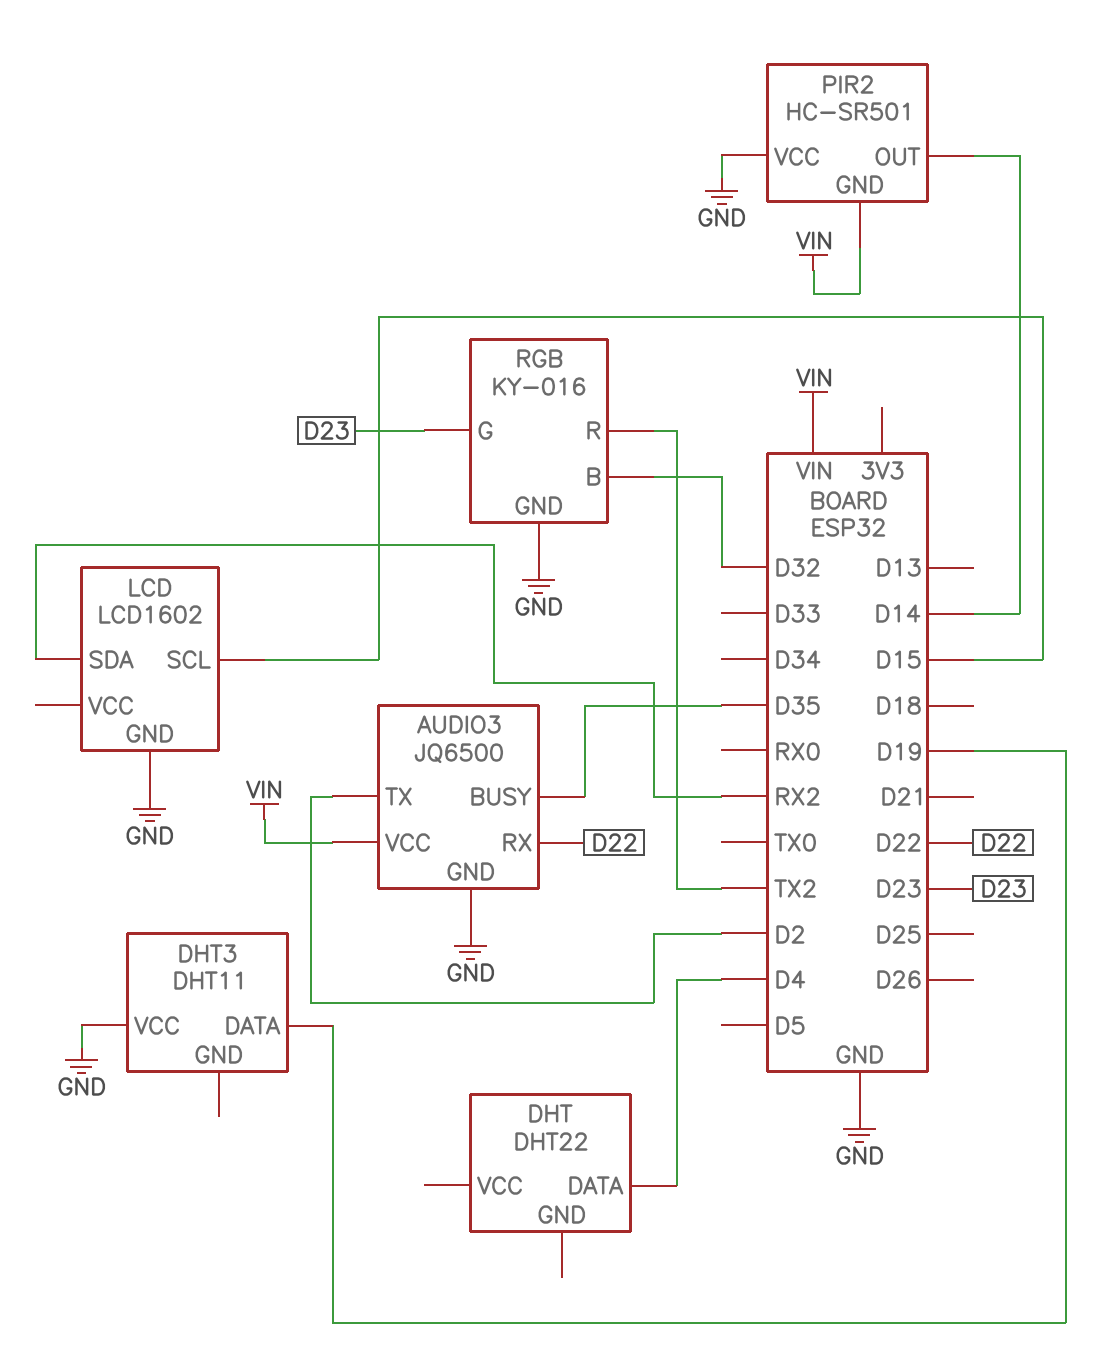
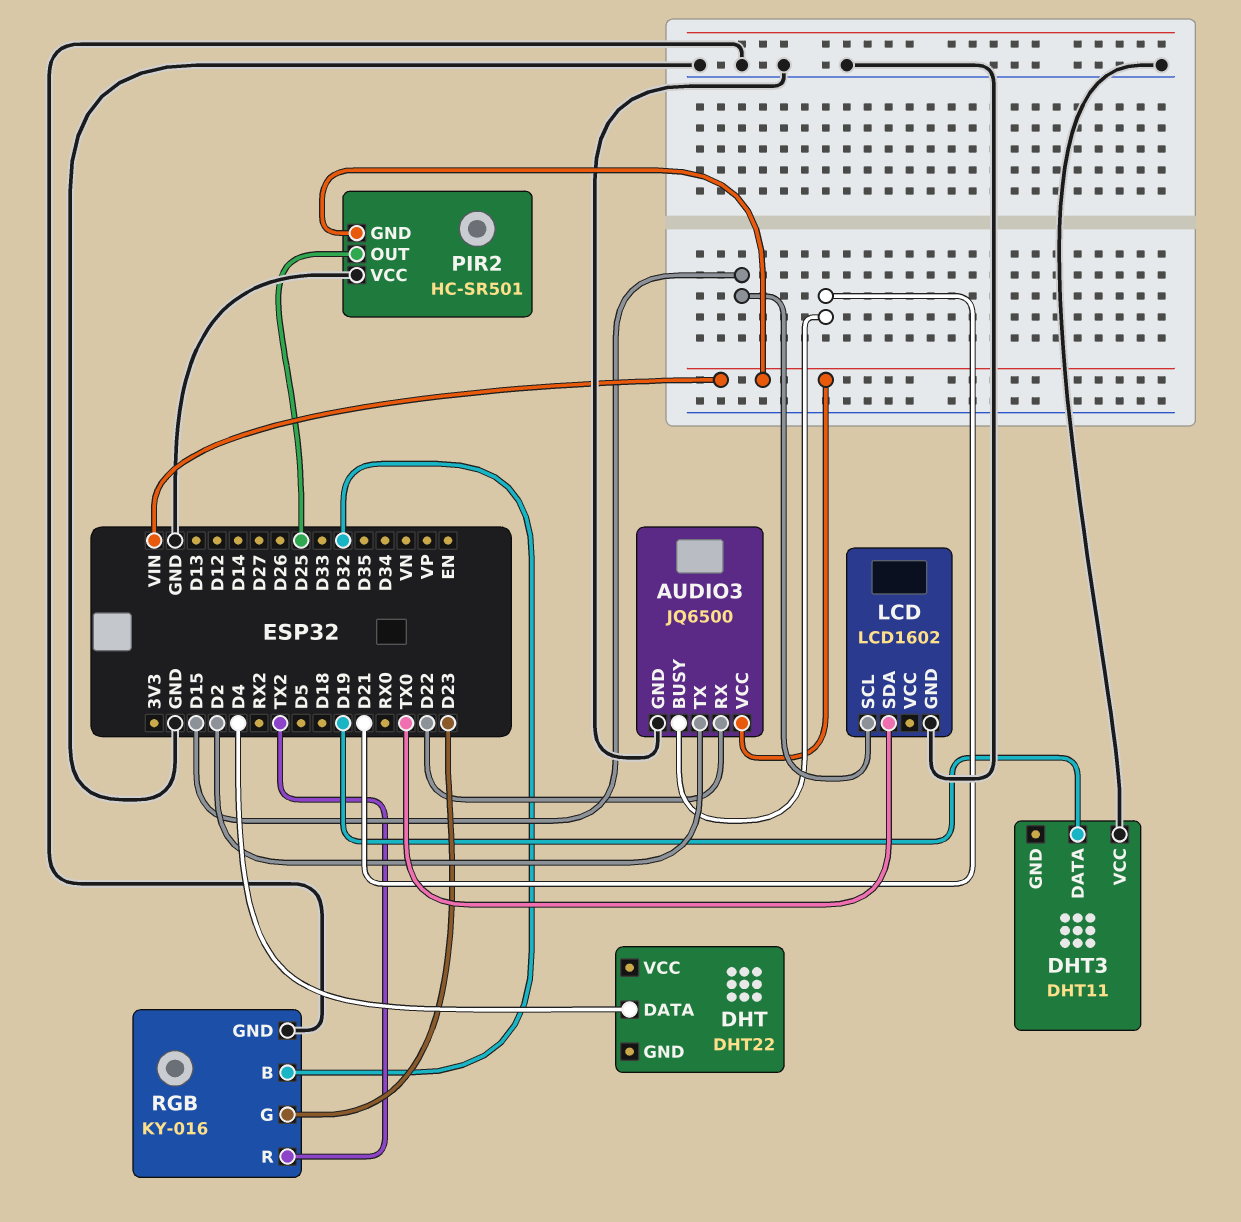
AUDIO3 pin BUSY: D35 -> D21
LCD pin SDA: RX2 -> TX0
PIR2 pin OUT: D14 -> D25

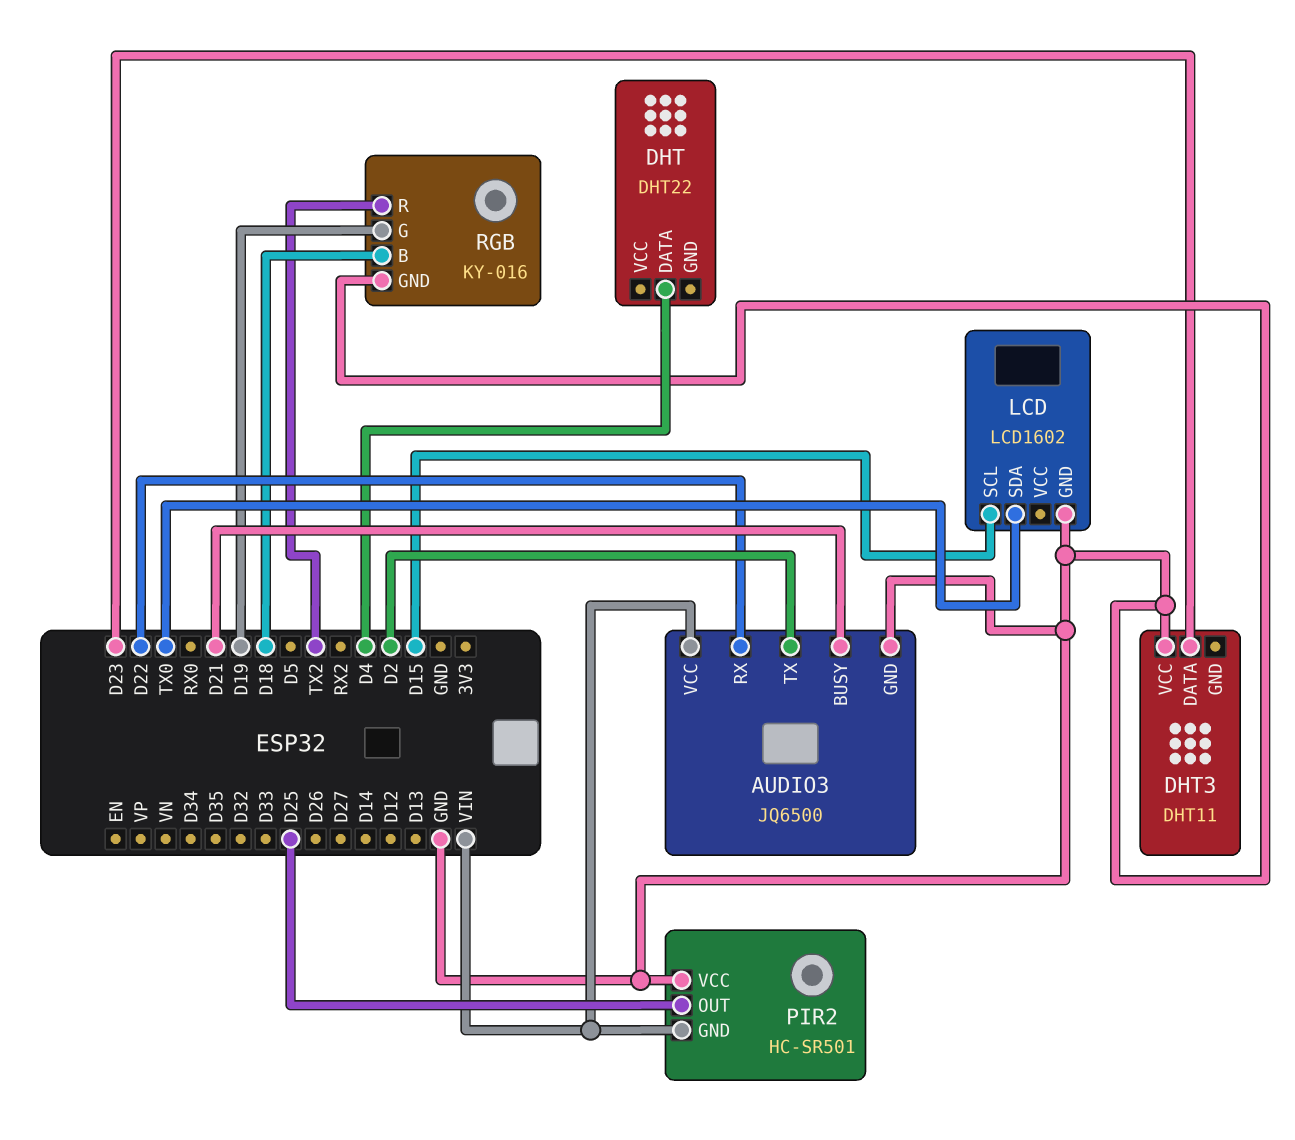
DHT3 pin DATA: D19 -> D23
RGB pin B: D32 -> D18
RGB pin G: D23 -> D19

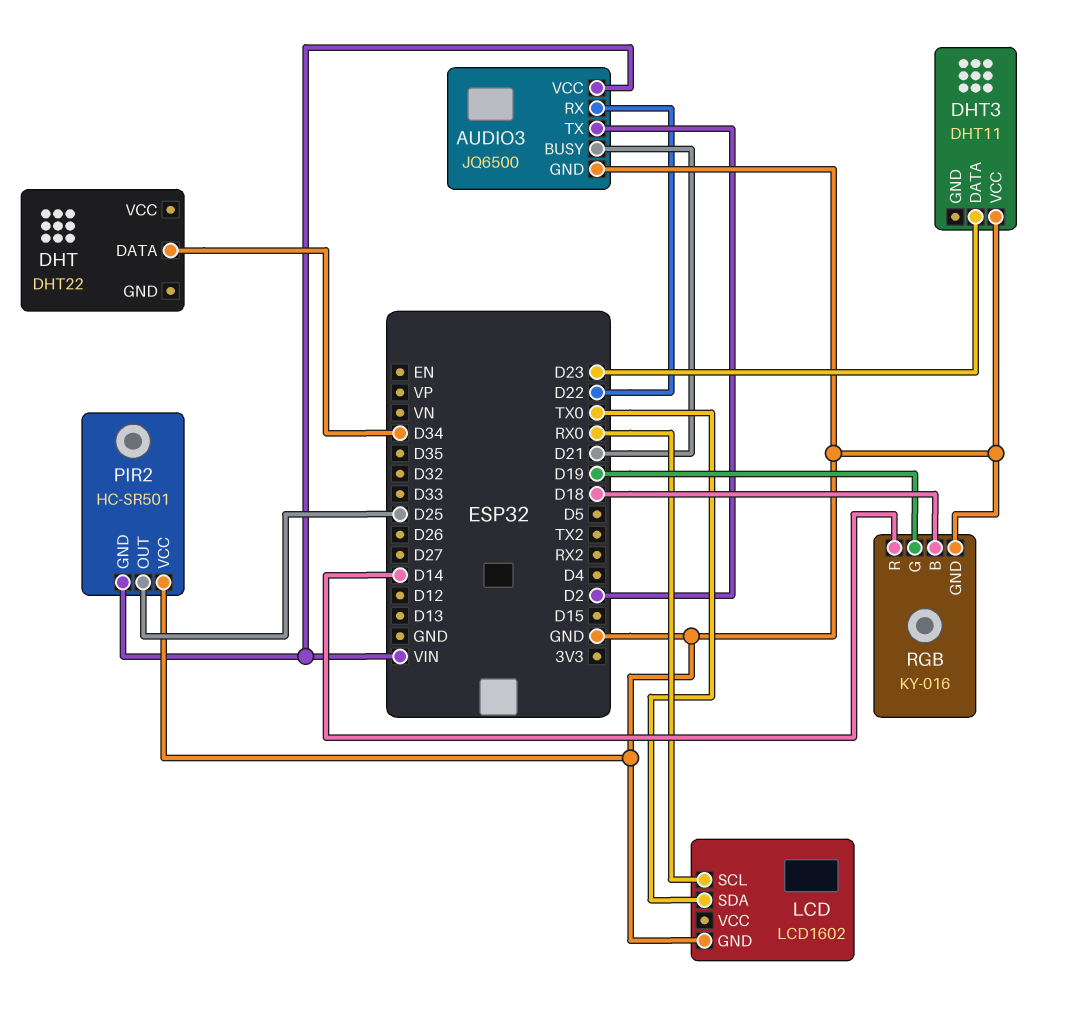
DHT pin DATA: D4 -> D34
LCD pin SCL: D15 -> RX0
RGB pin R: TX2 -> D14

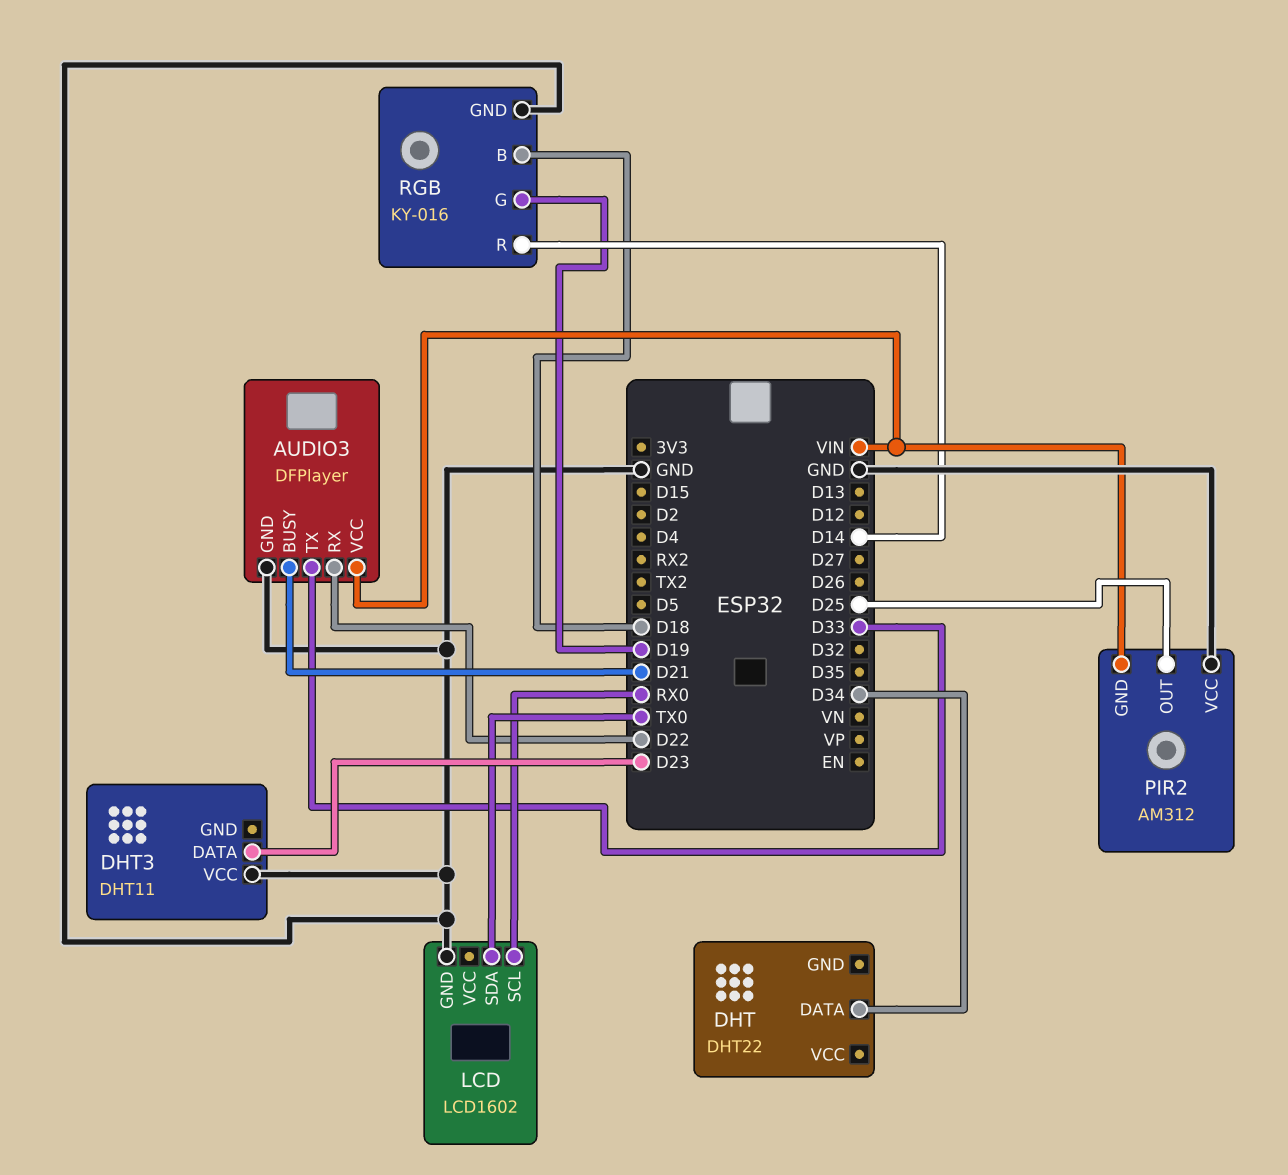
AUDIO3: JQ6500 -> DFPlayer
AUDIO3 pin TX: D2 -> D33
PIR2: HC-SR501 -> AM312

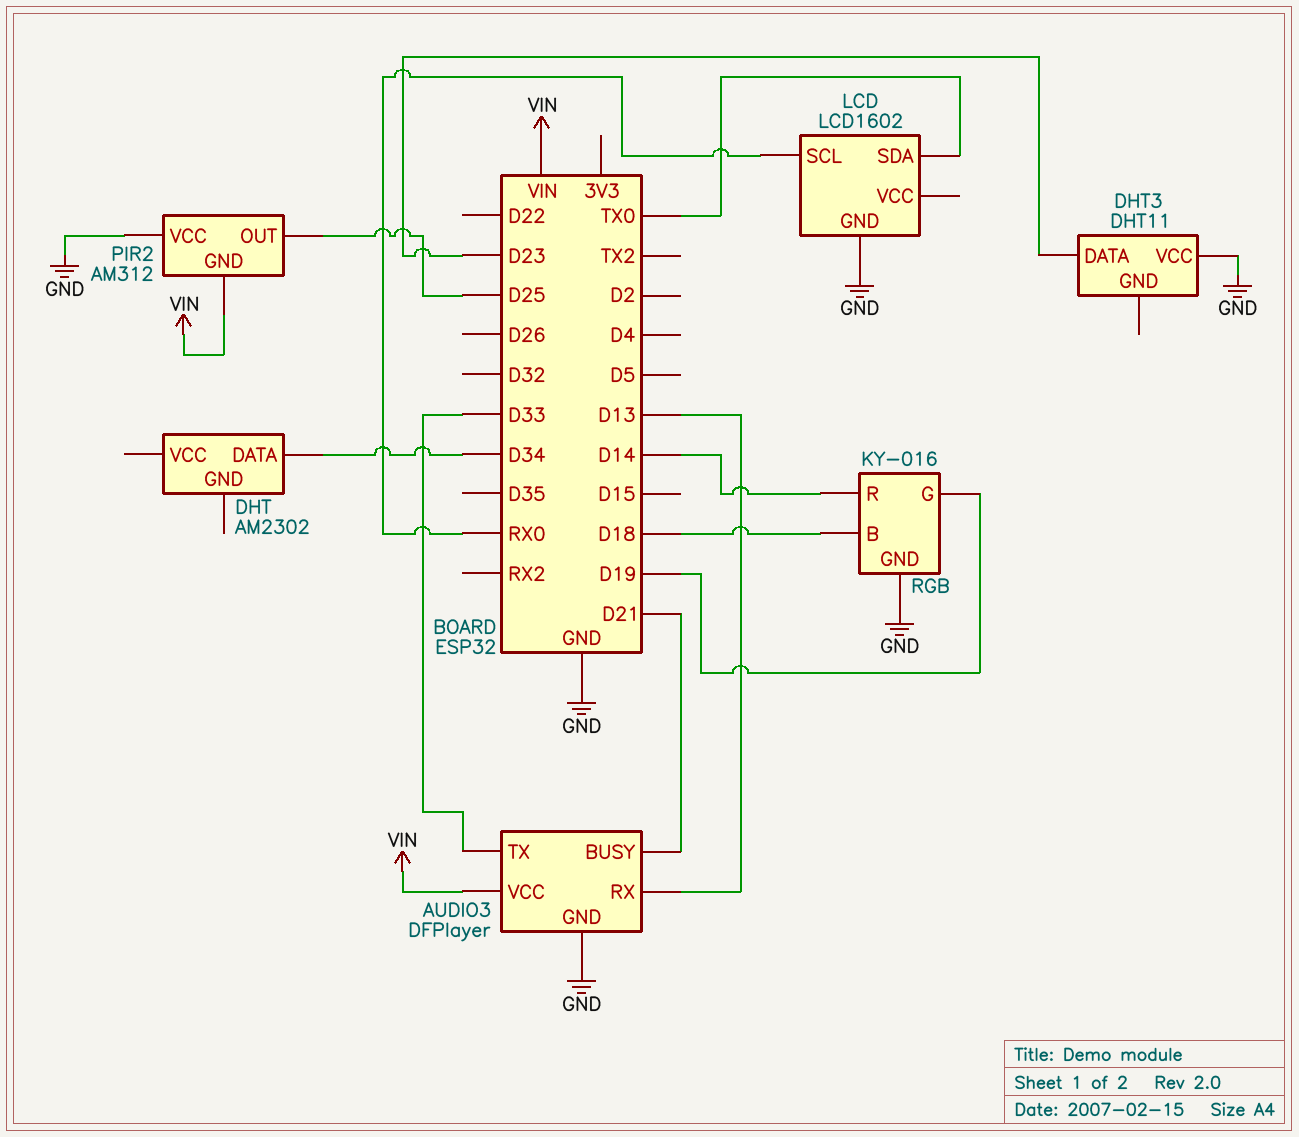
AUDIO3 pin RX: D22 -> D13
DHT: DHT22 -> AM2302

